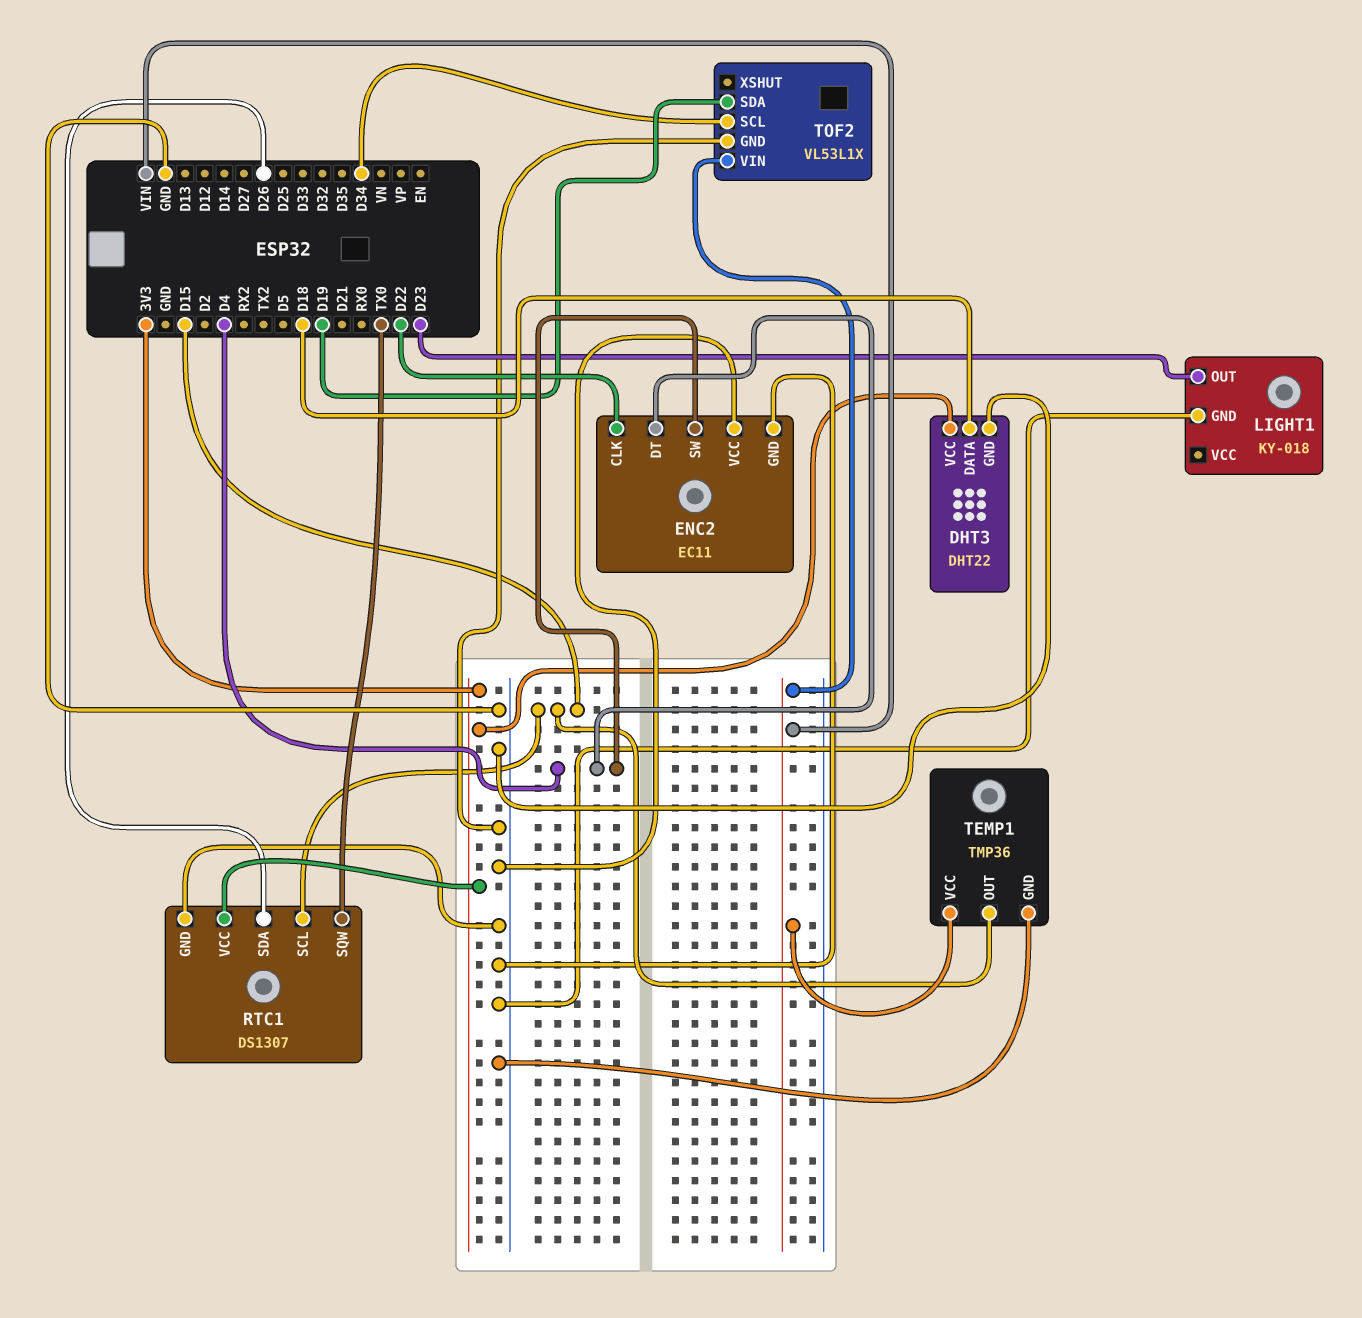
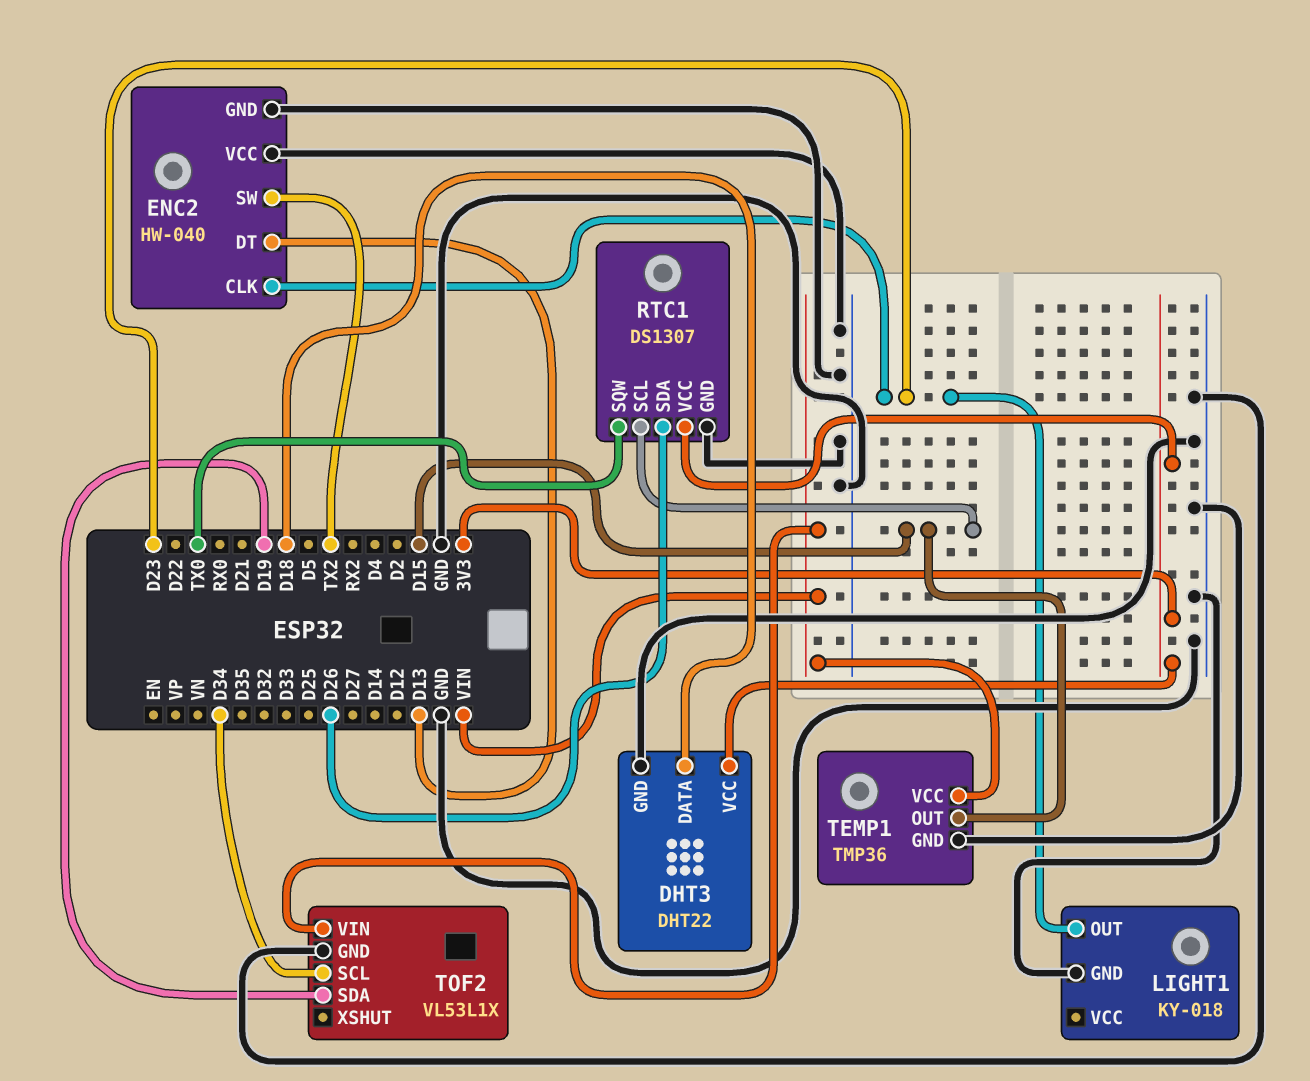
ENC2: EC11 -> HW-040
ENC2 pin CLK: D22 -> D23
ENC2 pin DT: D4 -> D13
ENC2 pin SW: D4 -> TX2

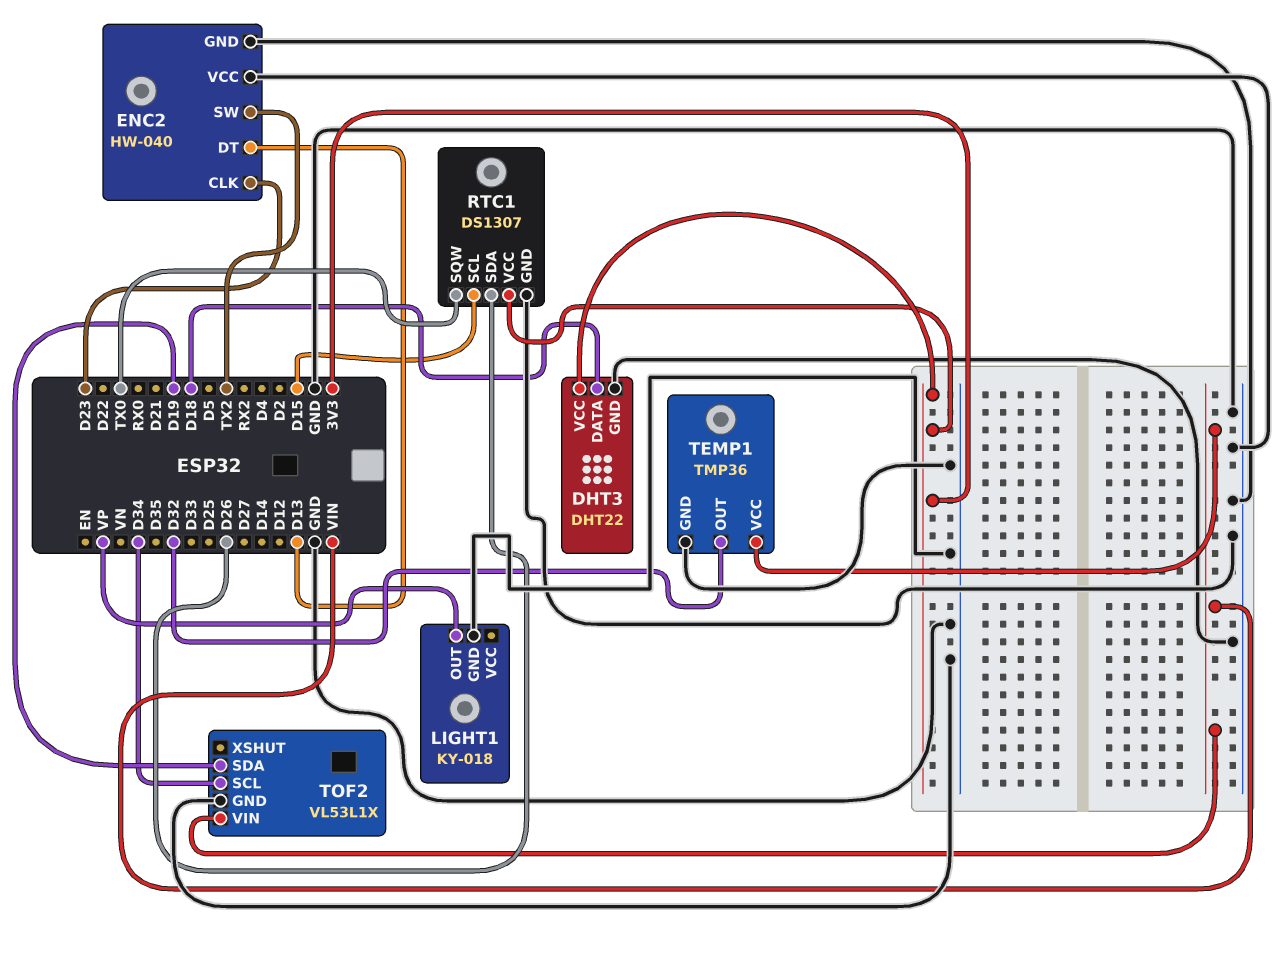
LIGHT1 pin OUT: D23 -> VP
TEMP1 pin OUT: D15 -> D32

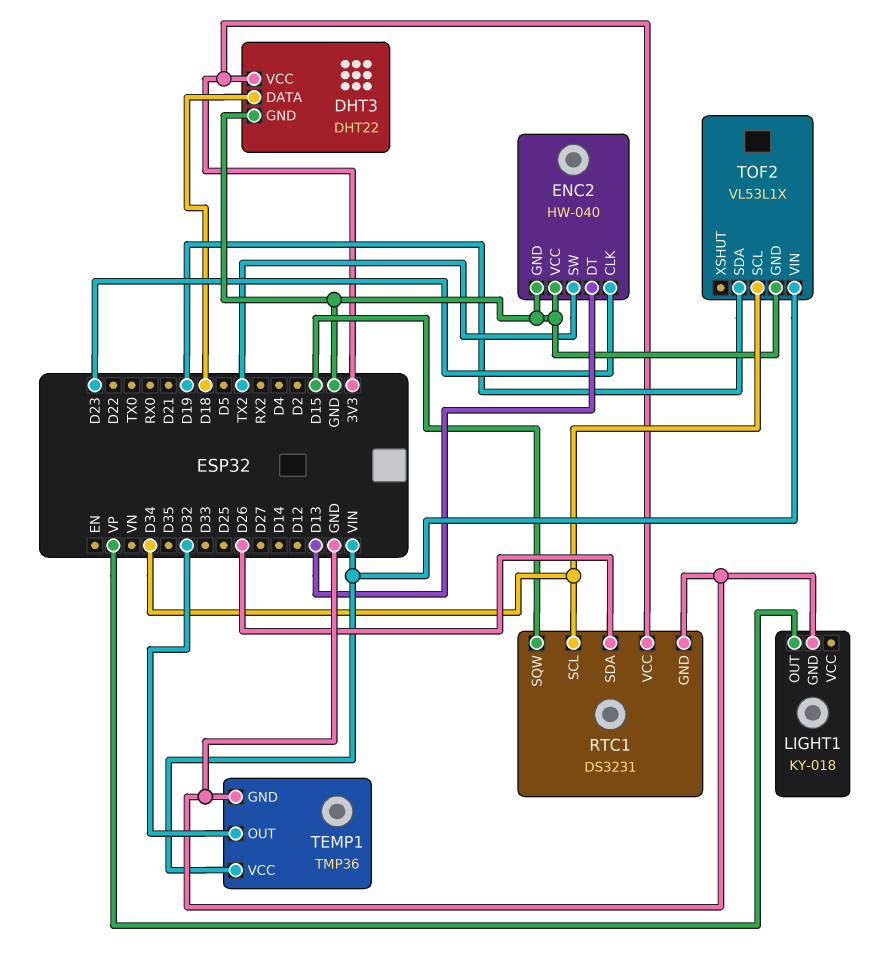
RTC1: DS1307 -> DS3231
RTC1 pin SCL: D15 -> D34
RTC1 pin SQW: TX0 -> D15

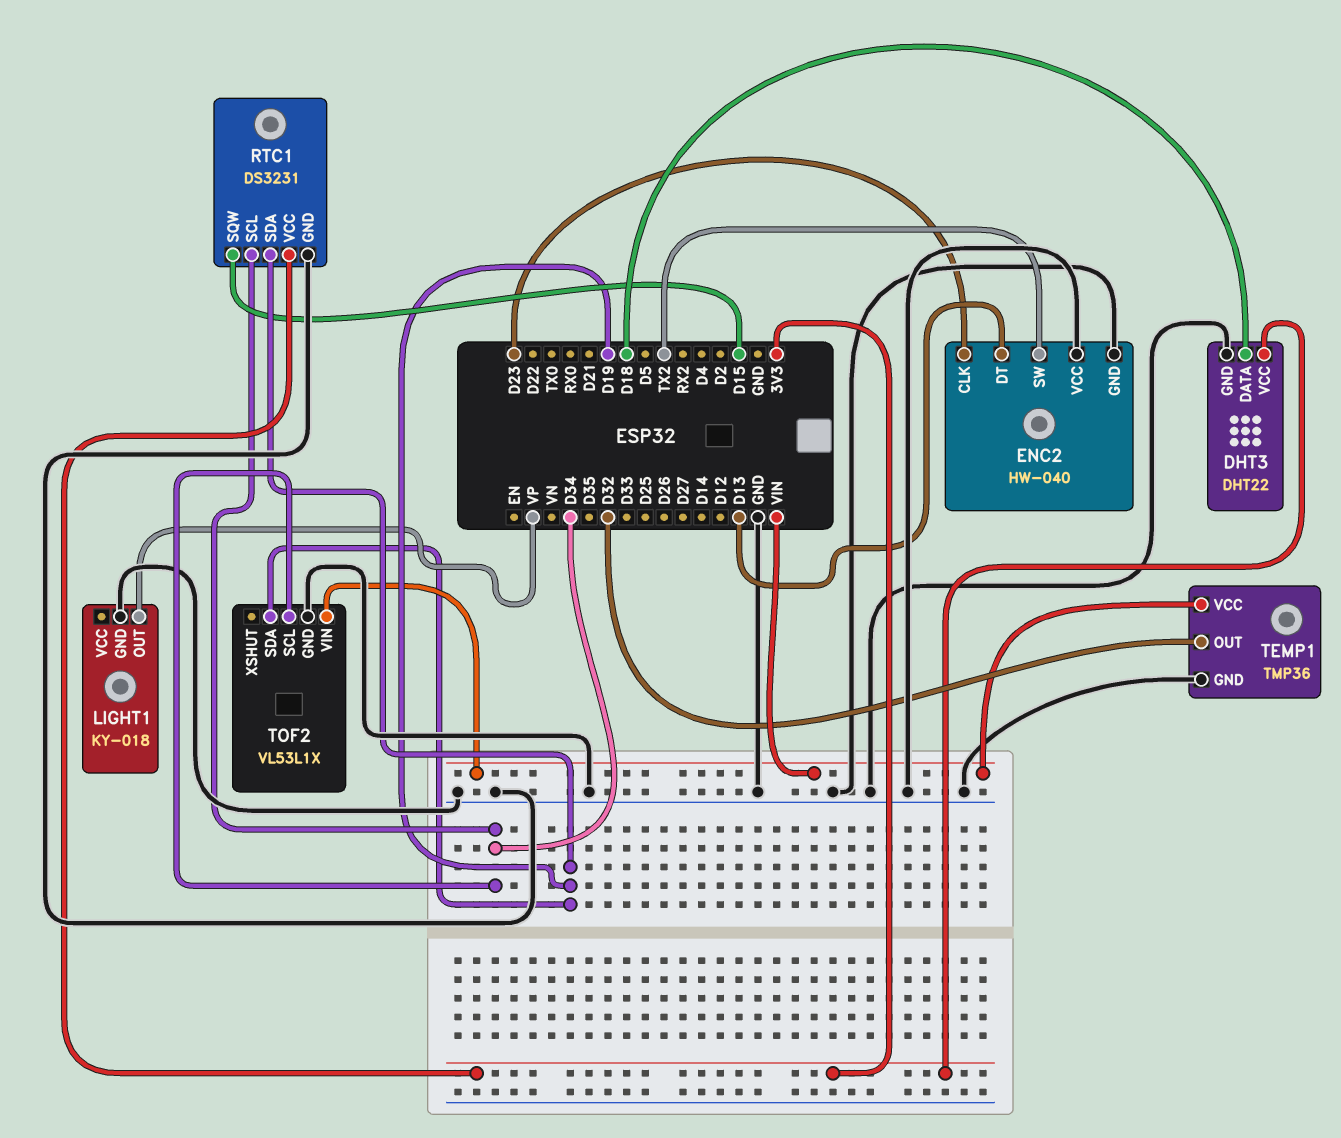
RTC1 pin SDA: D26 -> D19

